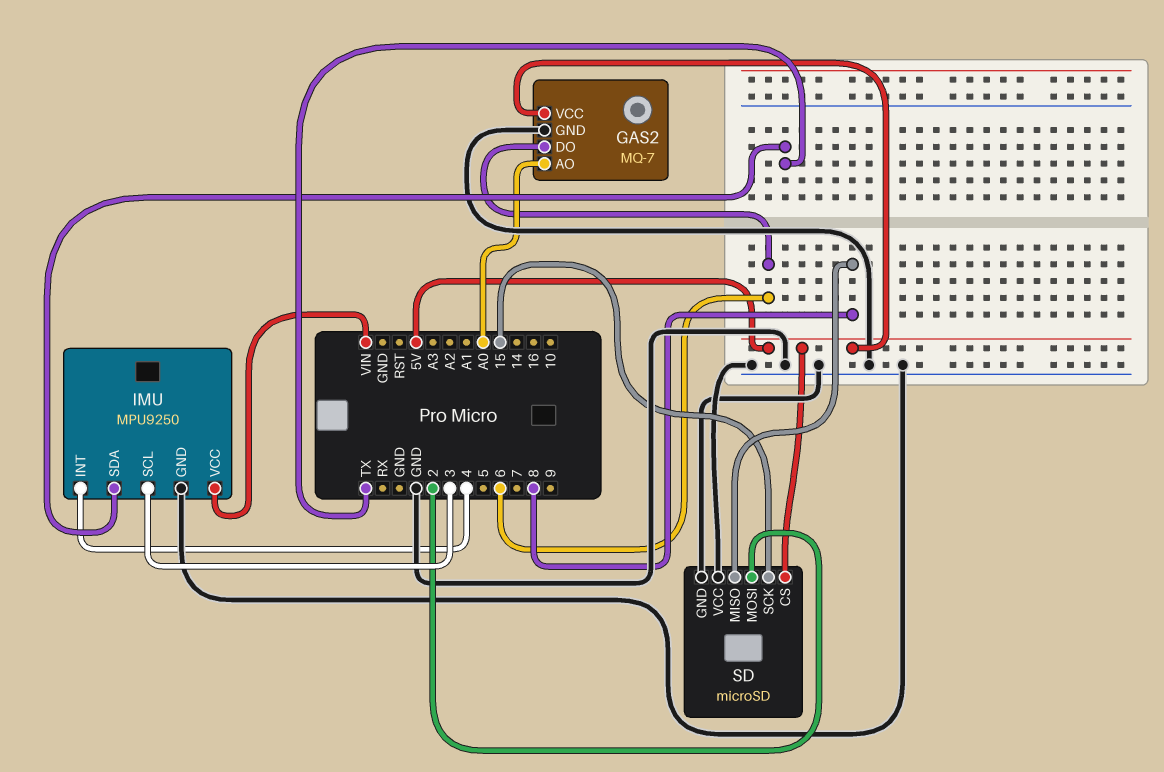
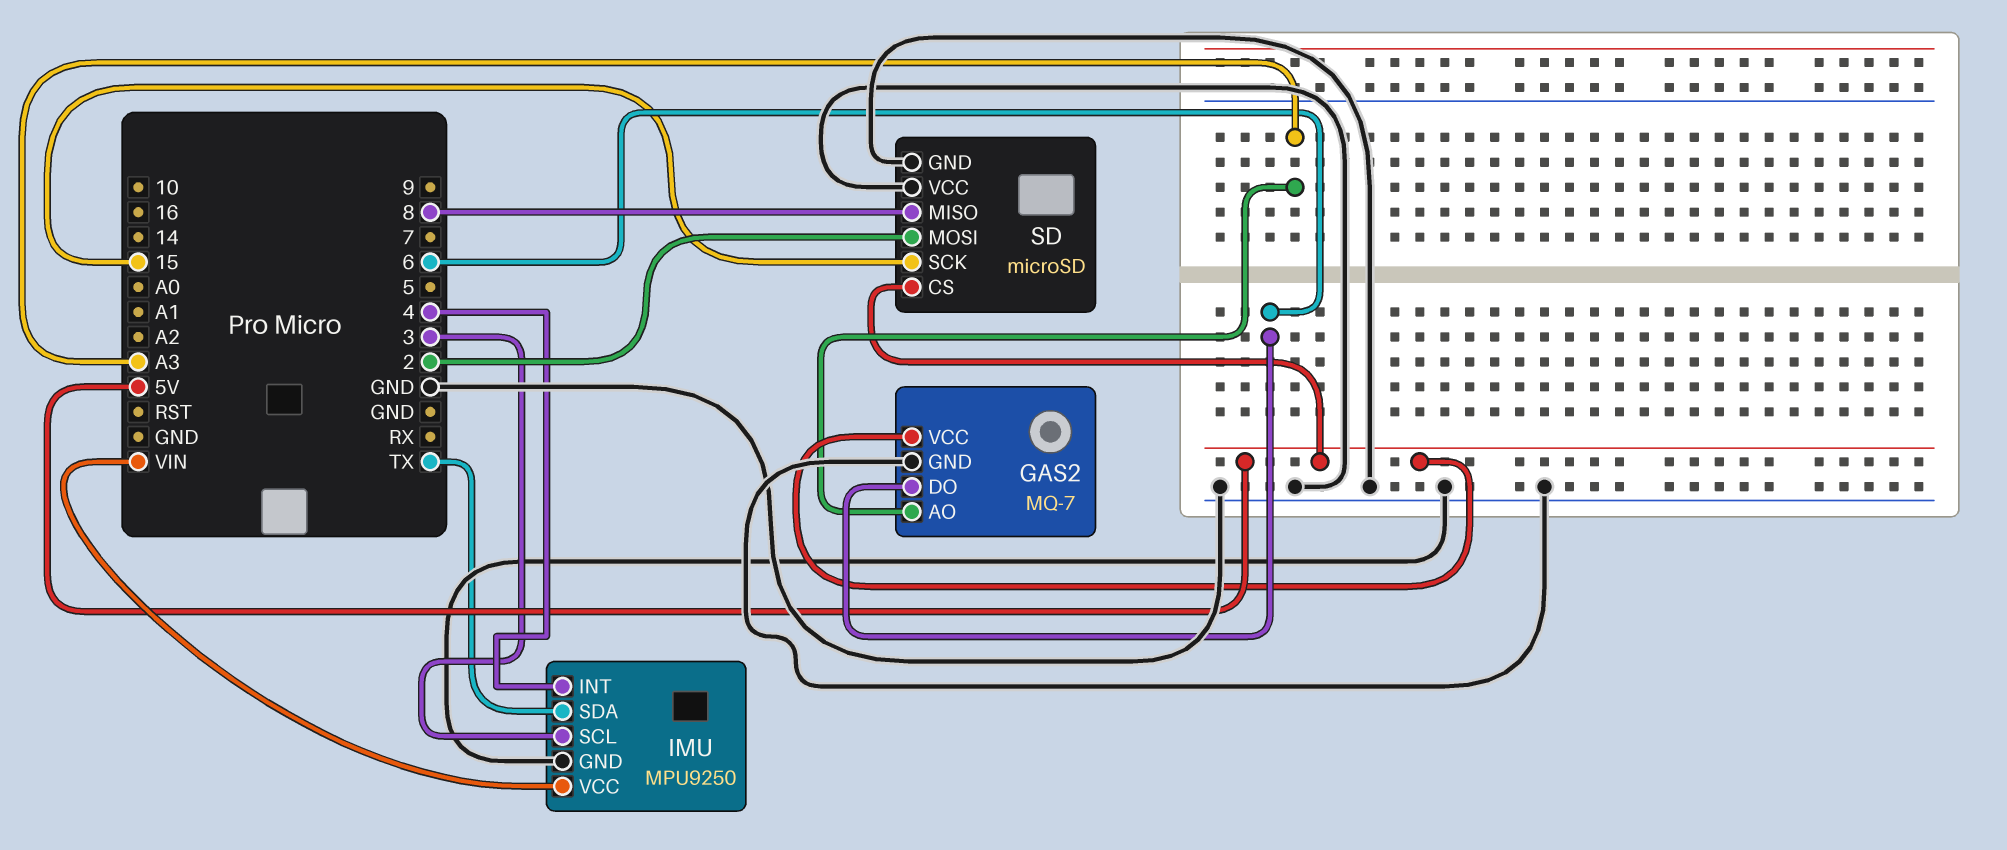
GAS2 pin AO: A0 -> A3

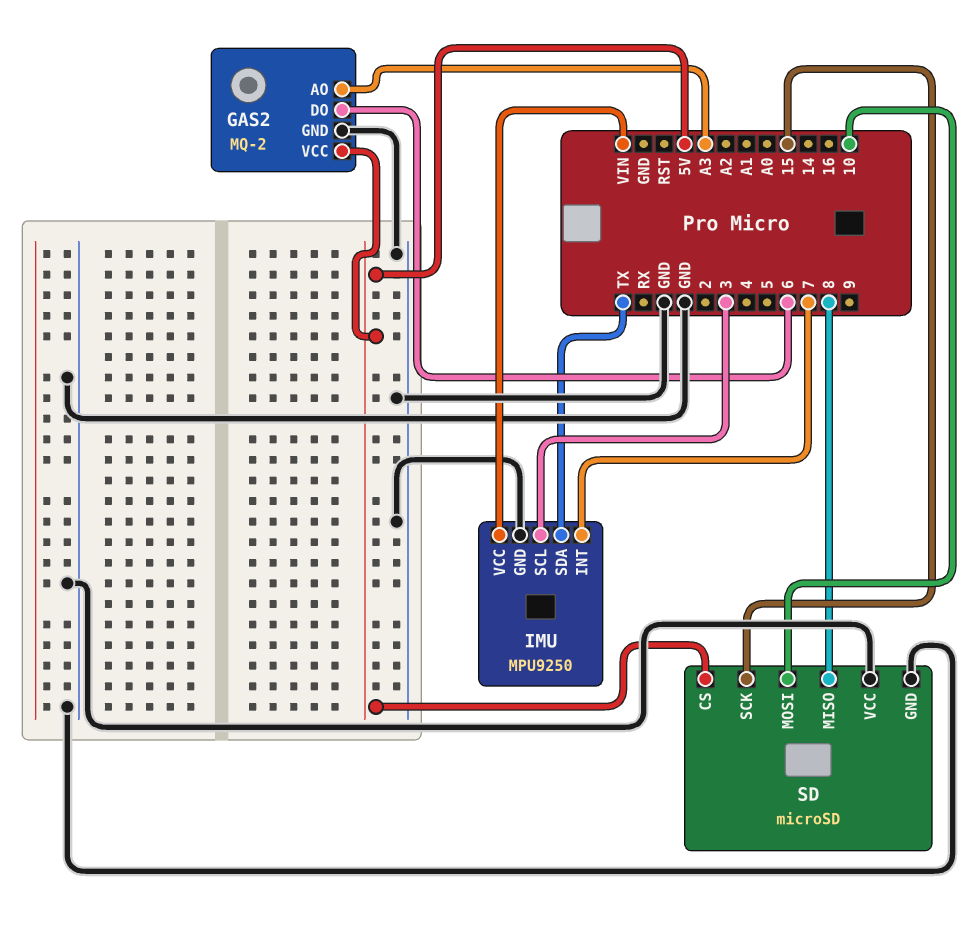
GAS2: MQ-7 -> MQ-2
IMU pin INT: 4 -> 7
SD pin MOSI: 2 -> 10

